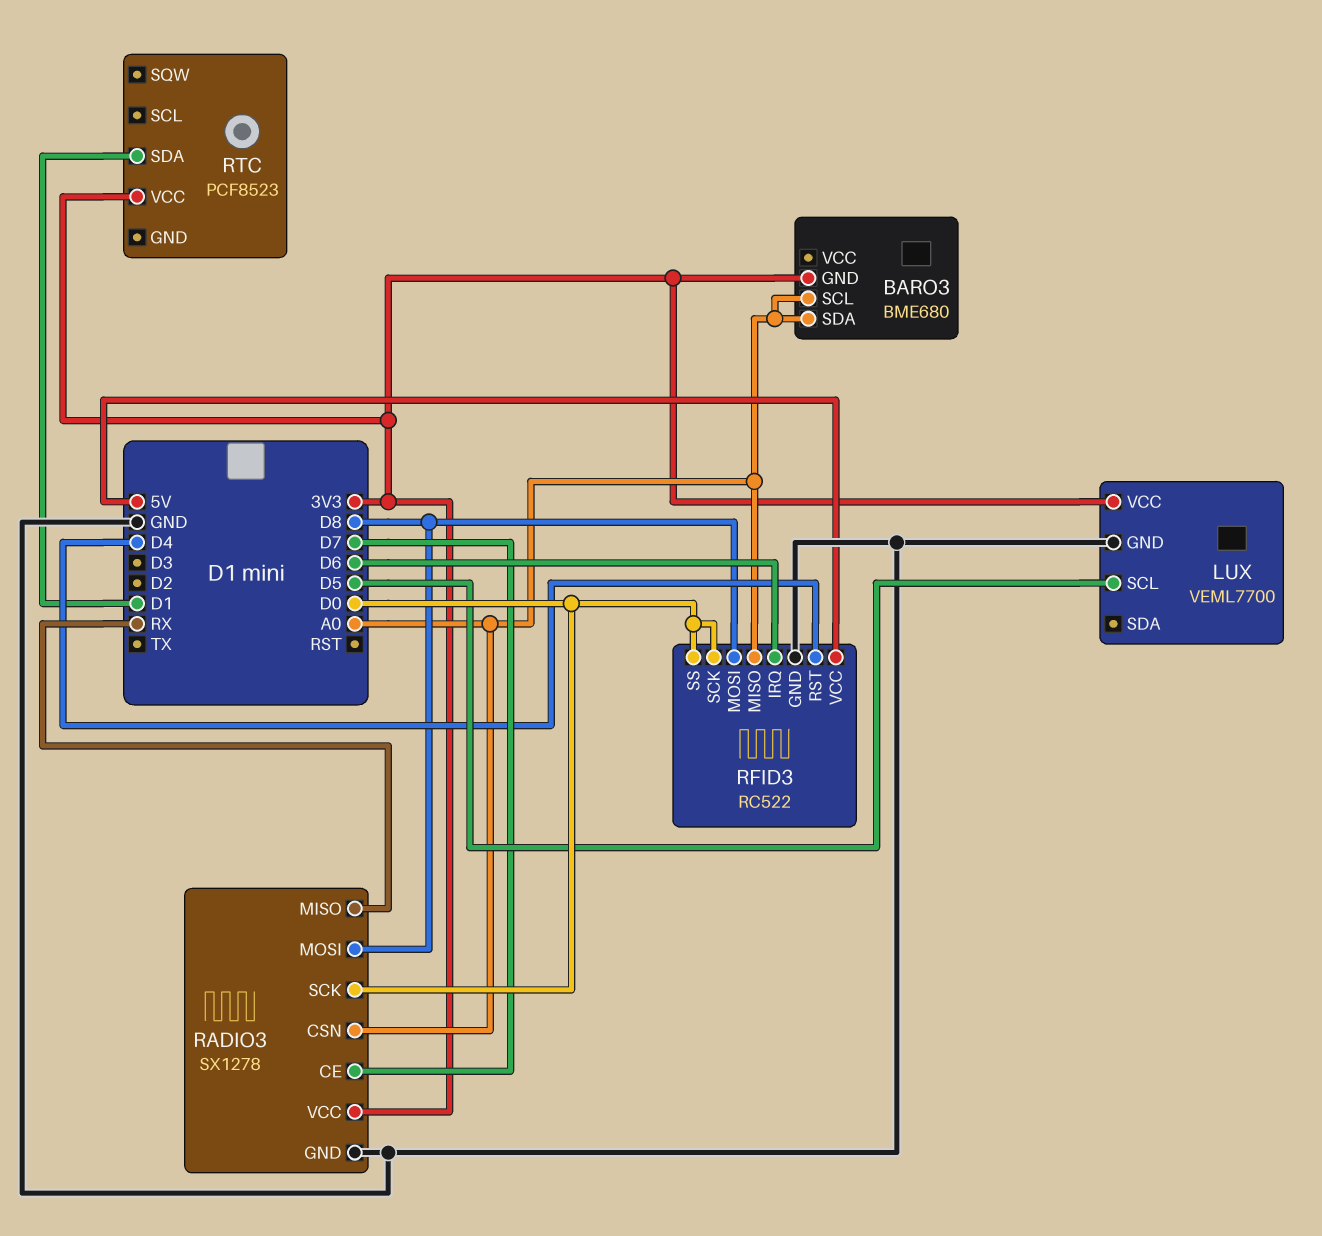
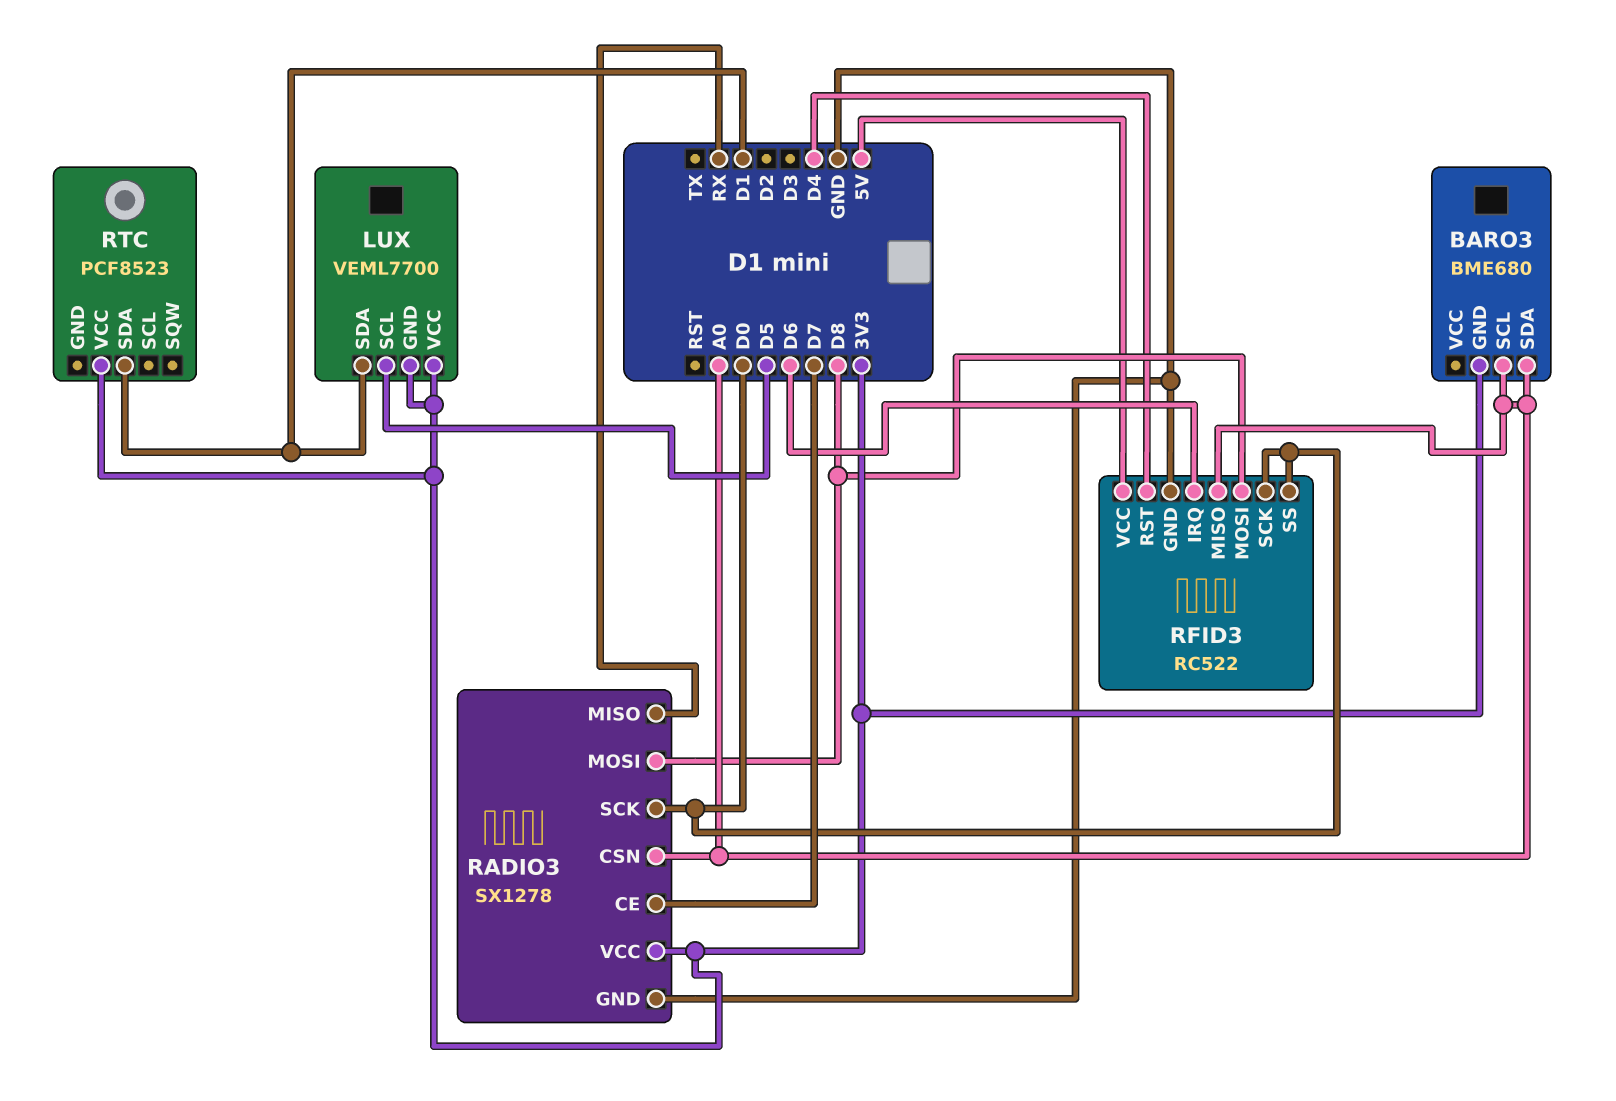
LUX pin GND: GND -> 3V3
LUX pin SDA: none -> D1

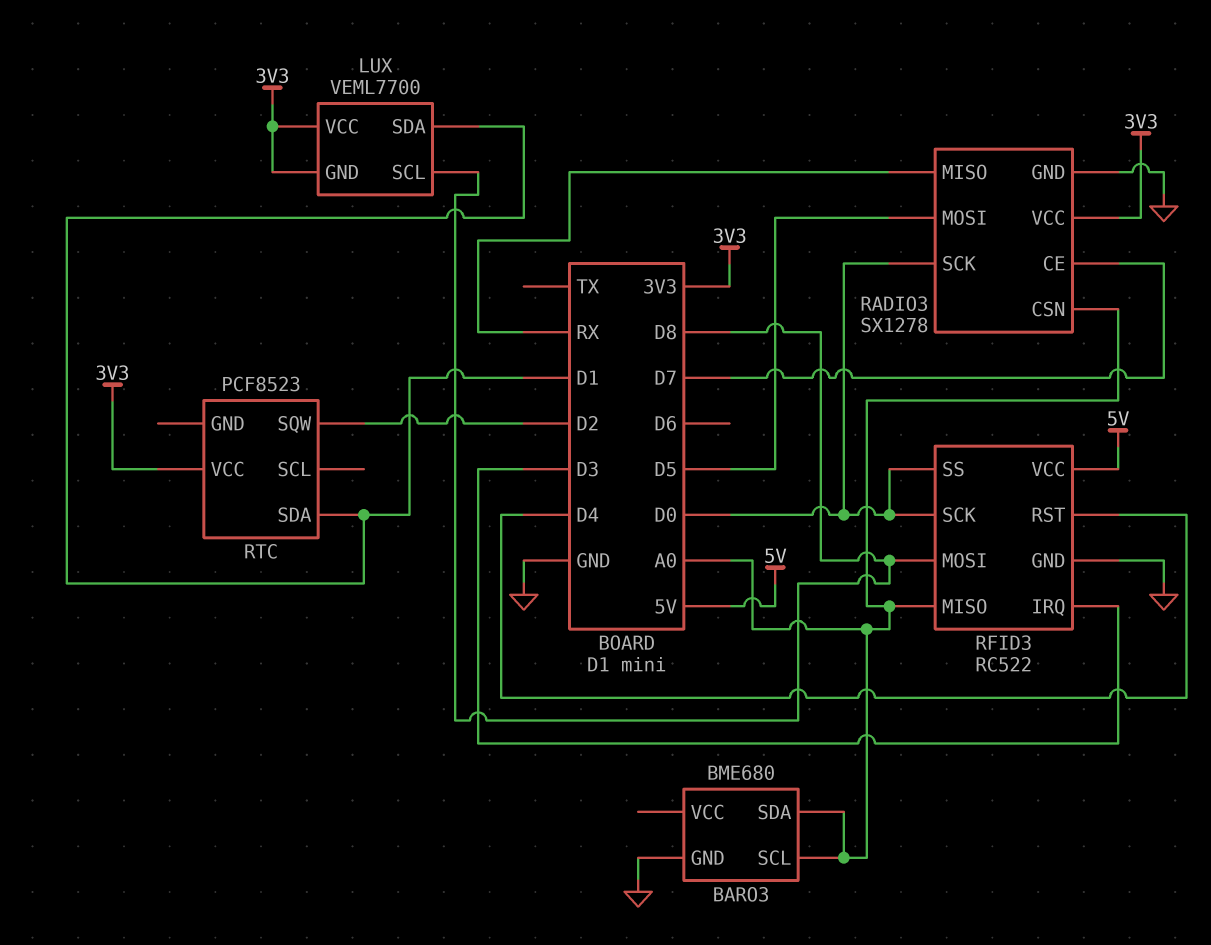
BARO3 pin GND: 3V3 -> GND
LUX pin SCL: D5 -> D8
RADIO3 pin MOSI: D8 -> D5
RFID3 pin IRQ: D6 -> D3
RTC pin SQW: none -> D2

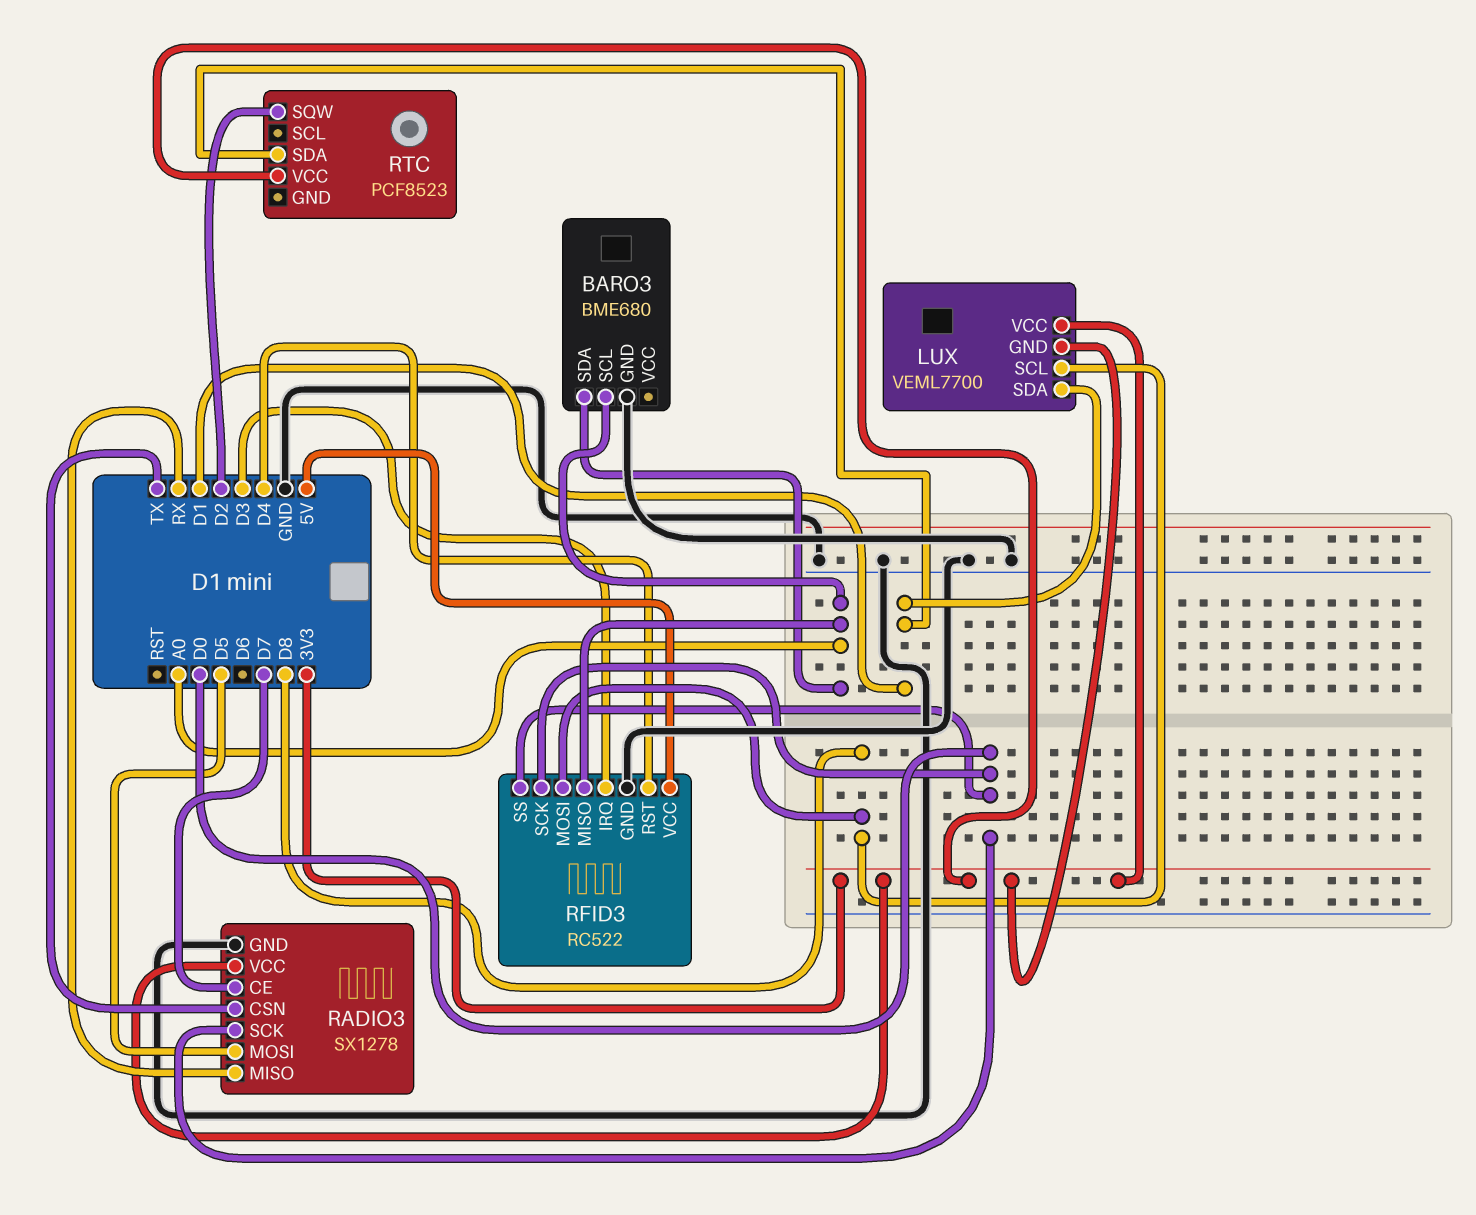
RADIO3 pin CSN: A0 -> TX

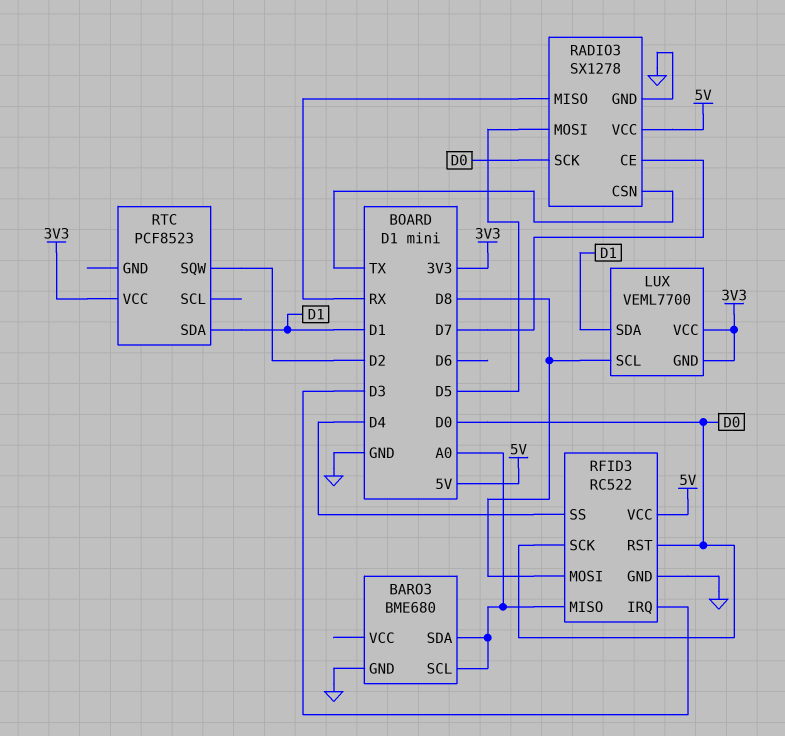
RADIO3 pin VCC: 3V3 -> 5V
RFID3 pin RST: D4 -> D0
RFID3 pin SS: D0 -> D4

